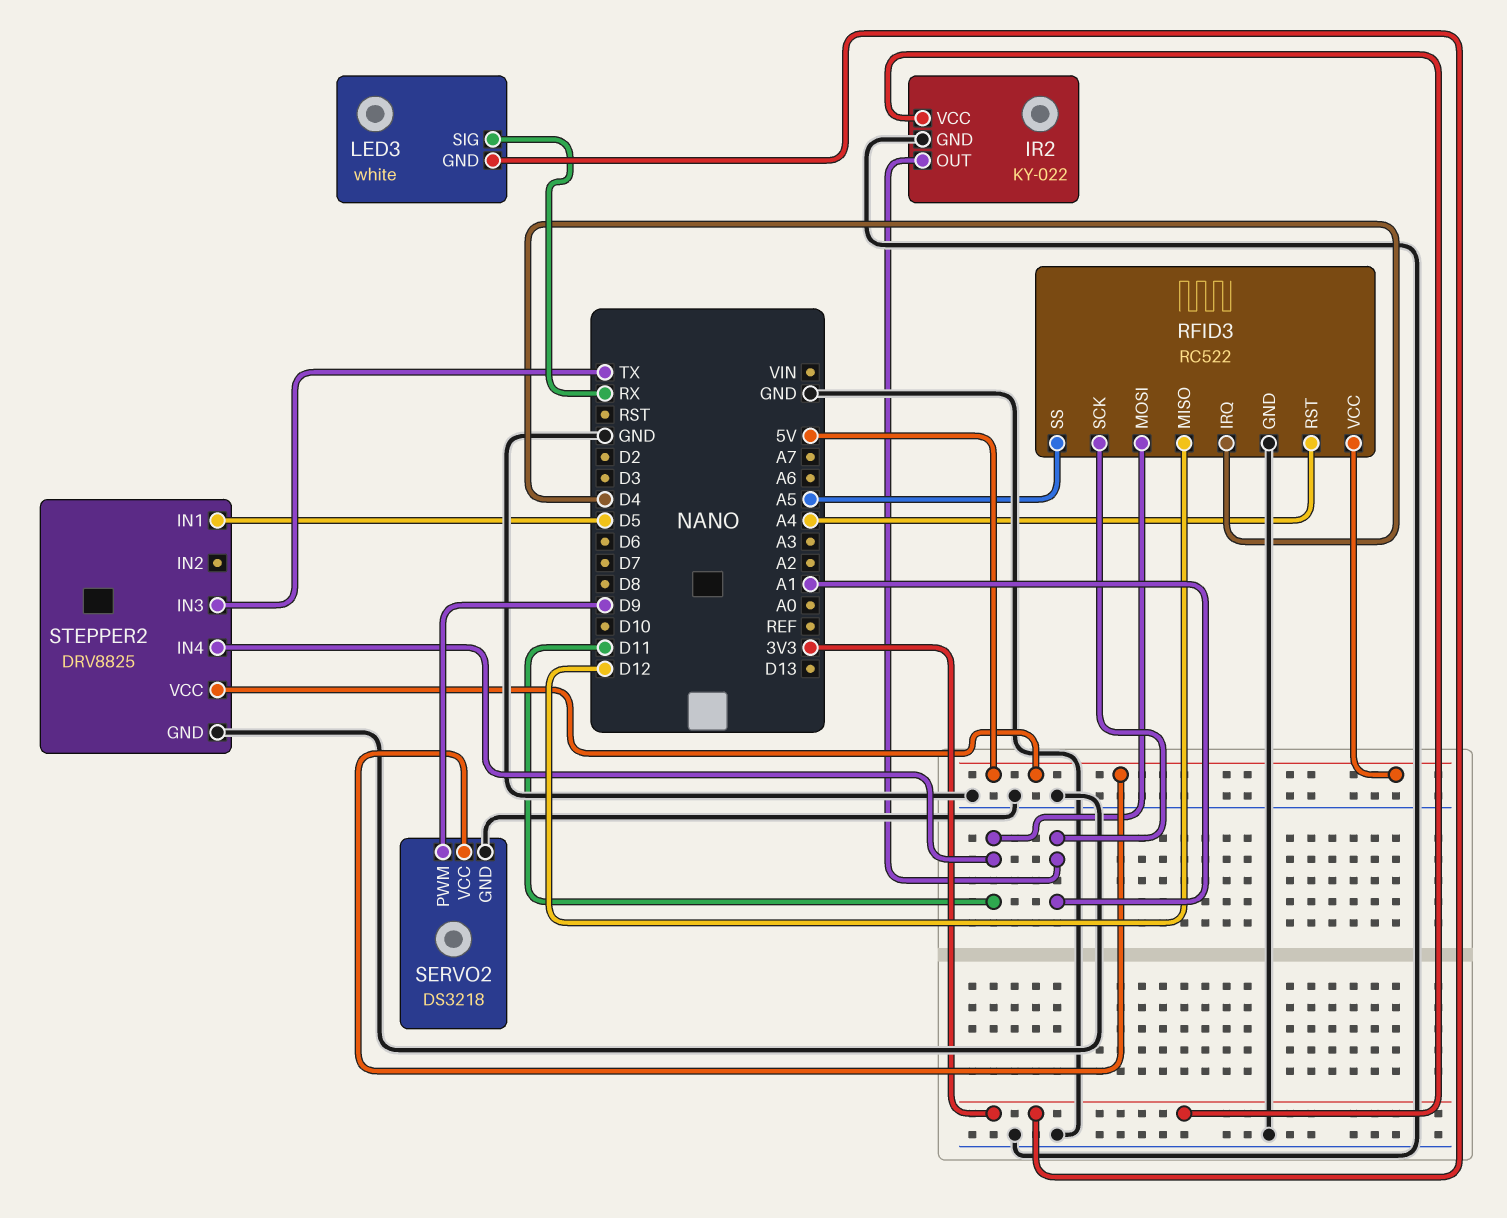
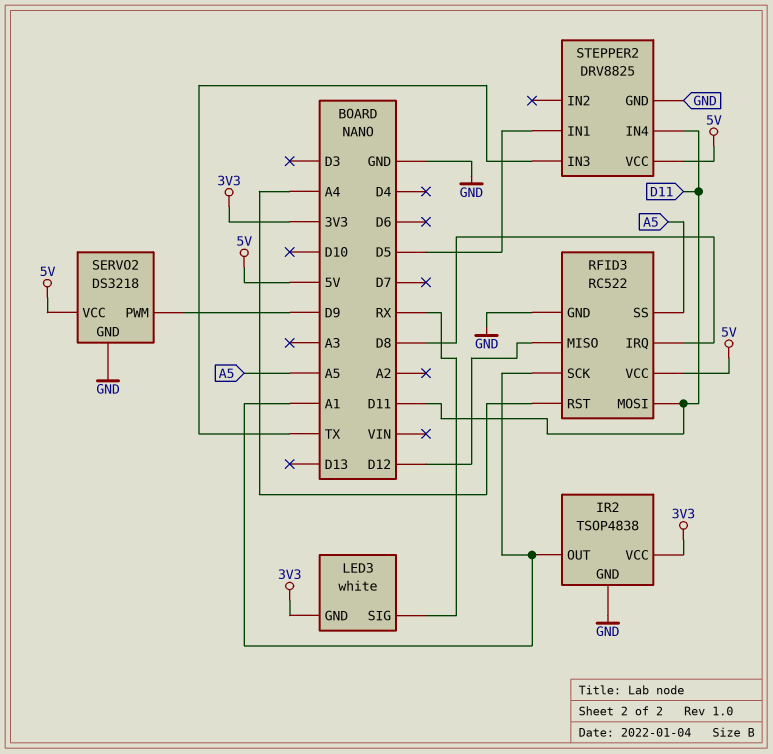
IR2: KY-022 -> TSOP4838
RFID3 pin IRQ: D4 -> D8

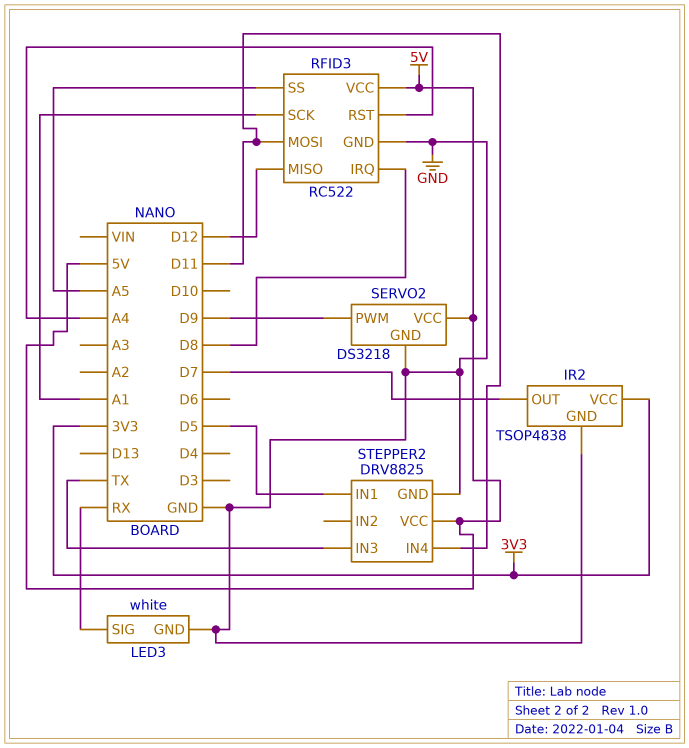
IR2 pin OUT: A1 -> D7
LED3 pin GND: 3V3 -> GND

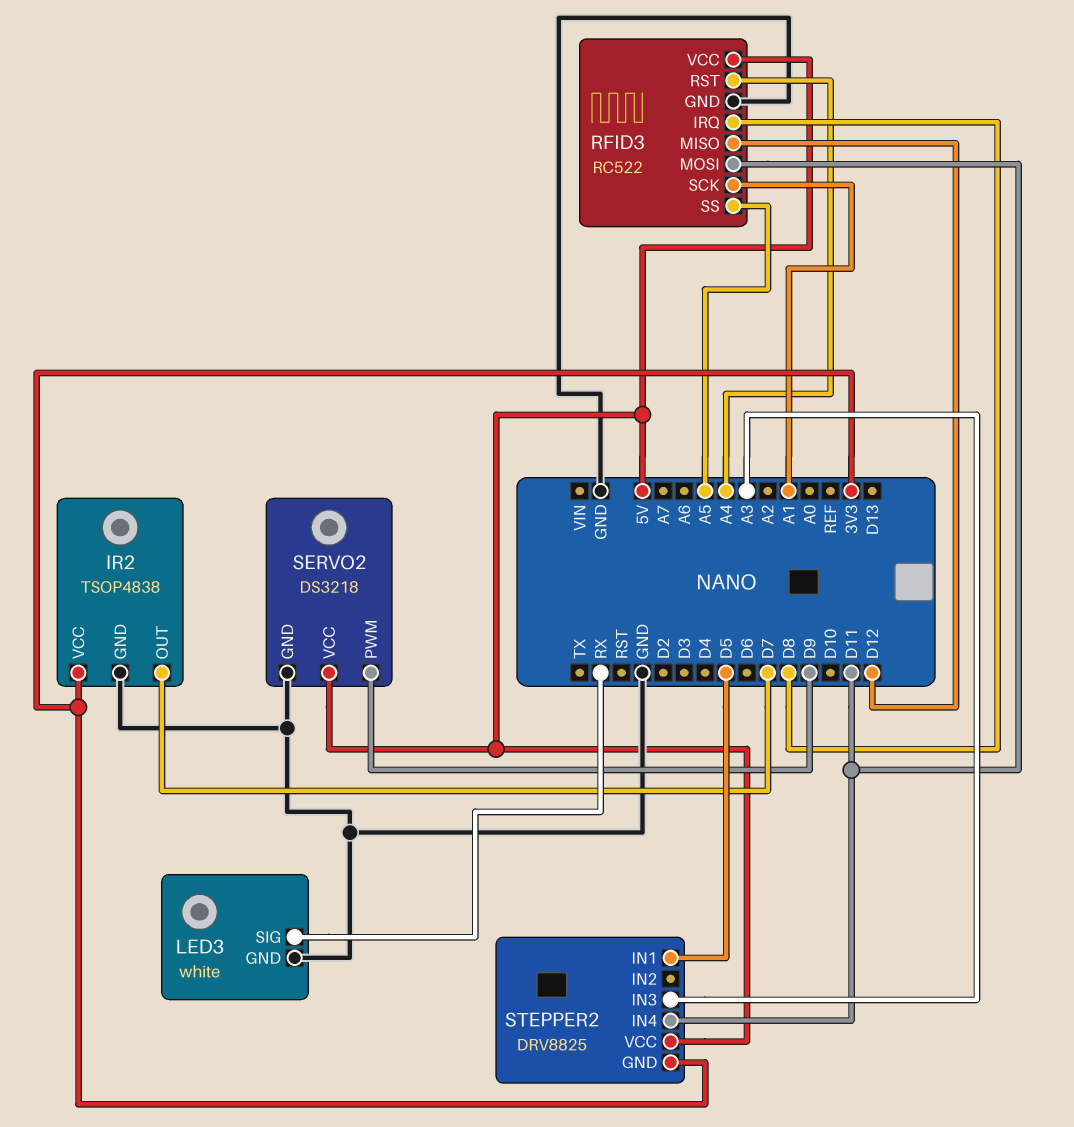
STEPPER2 pin GND: GND -> 3V3
STEPPER2 pin IN3: TX -> A3

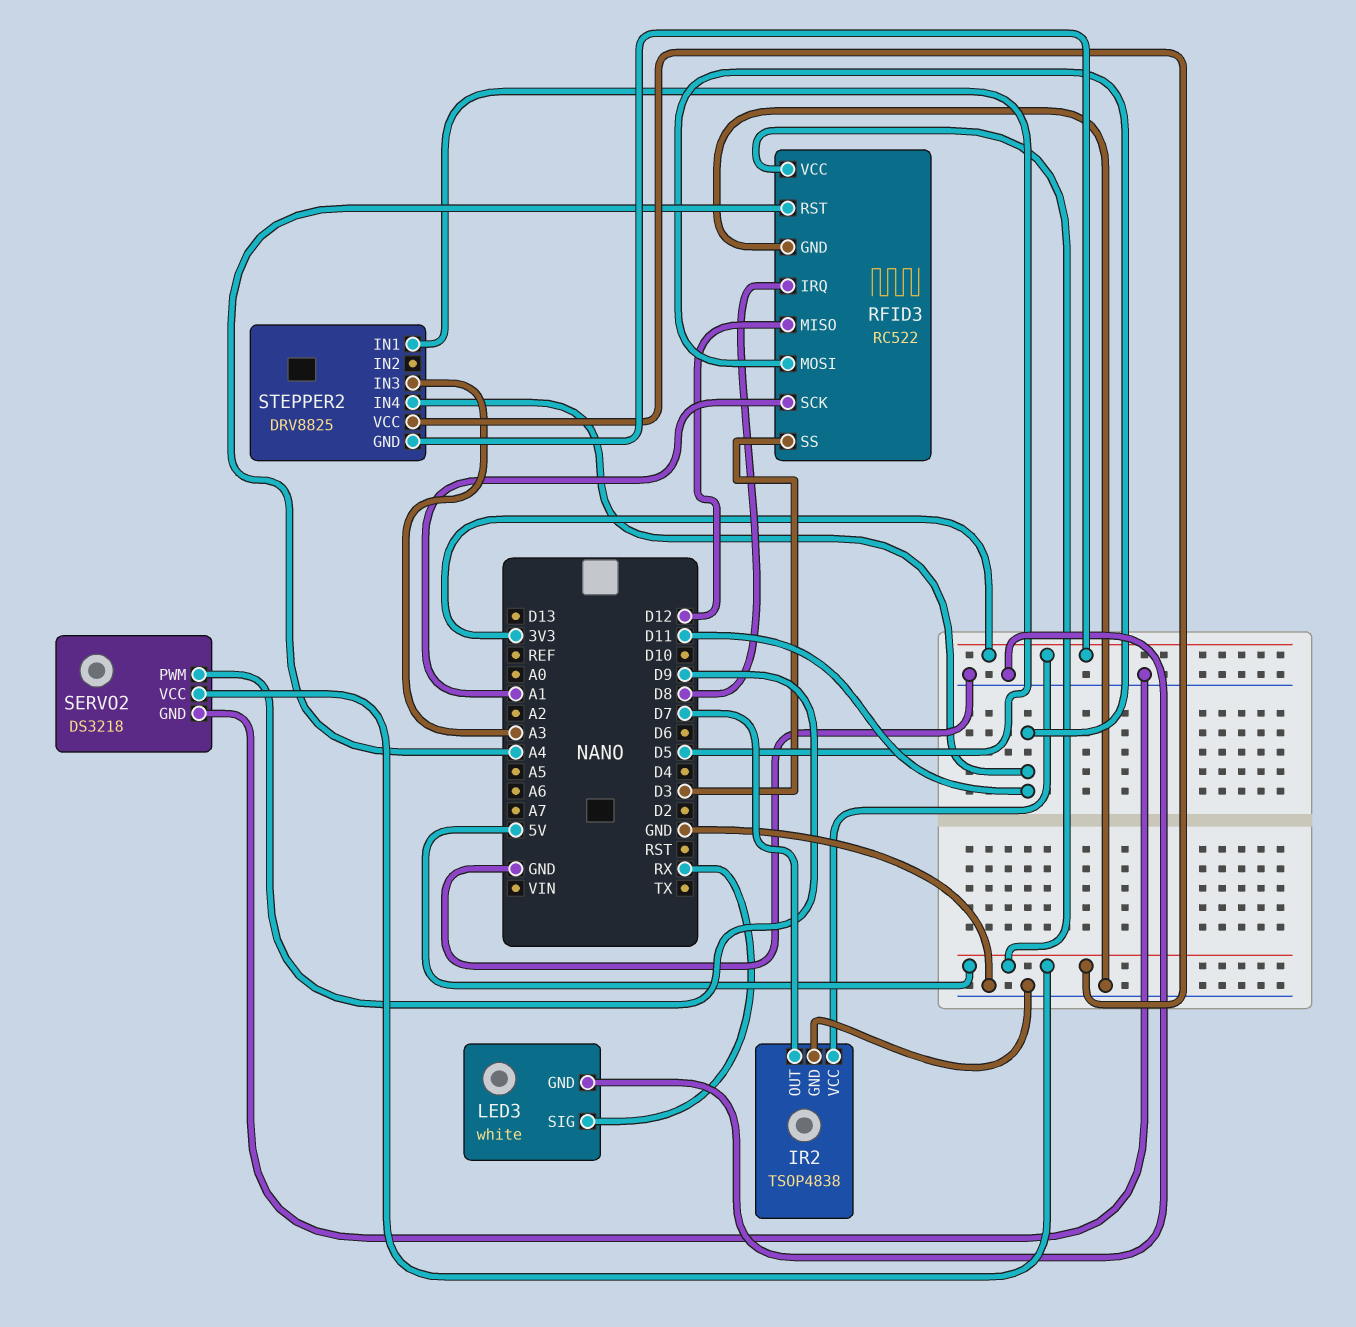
RFID3 pin SS: A5 -> D3

